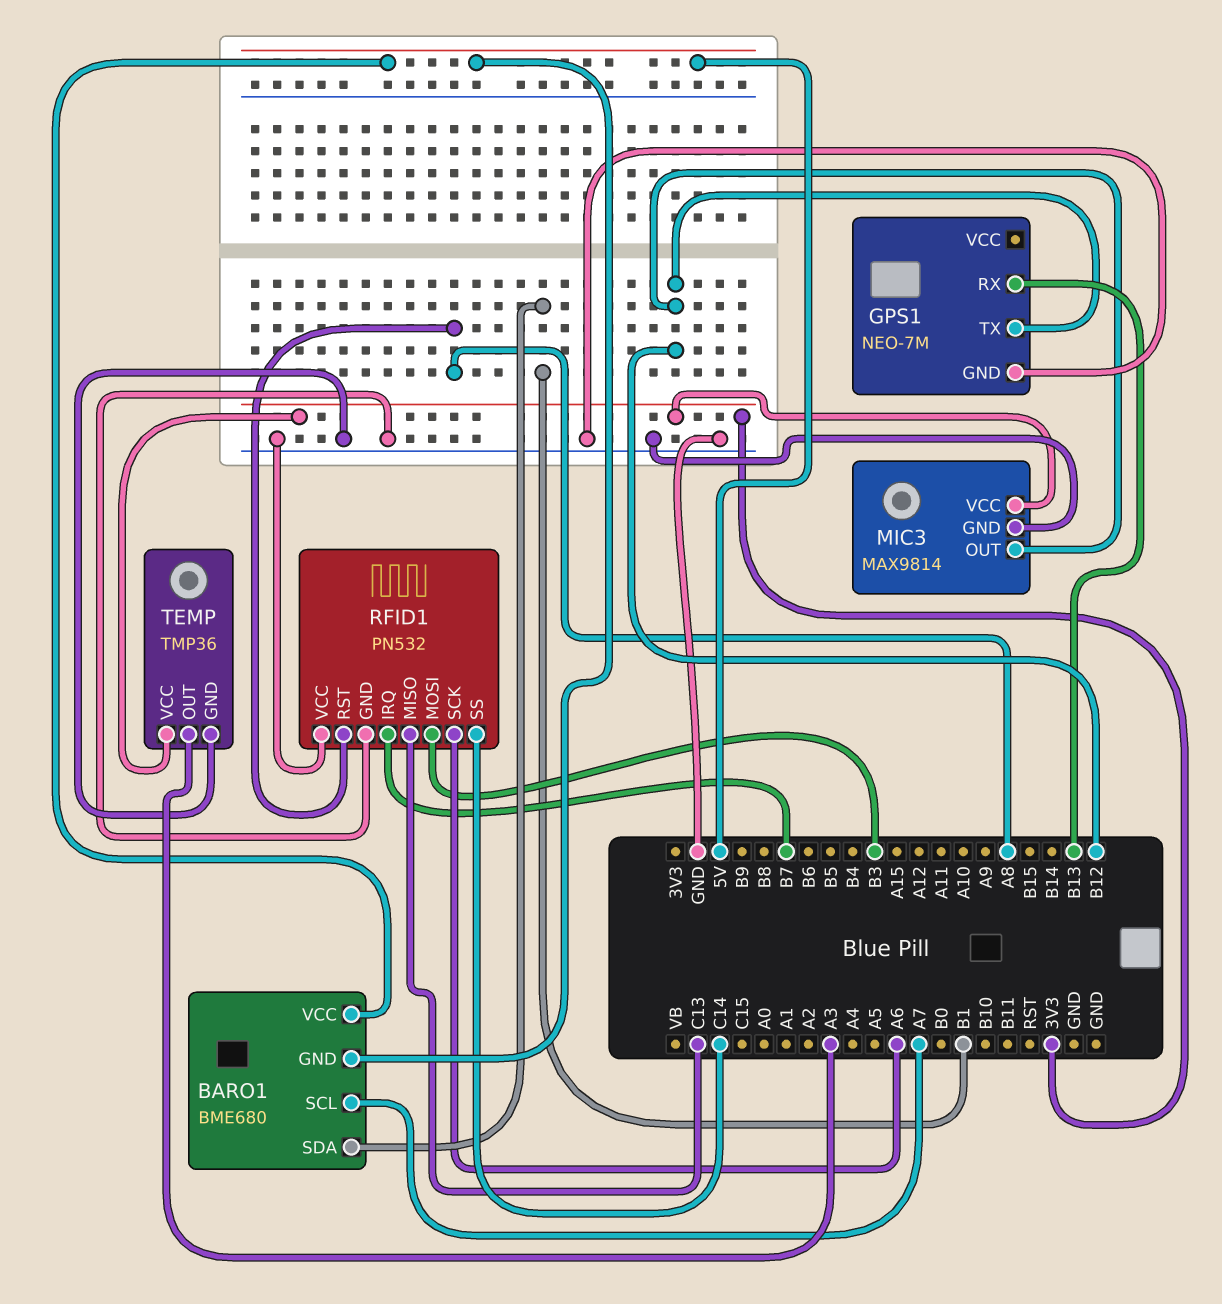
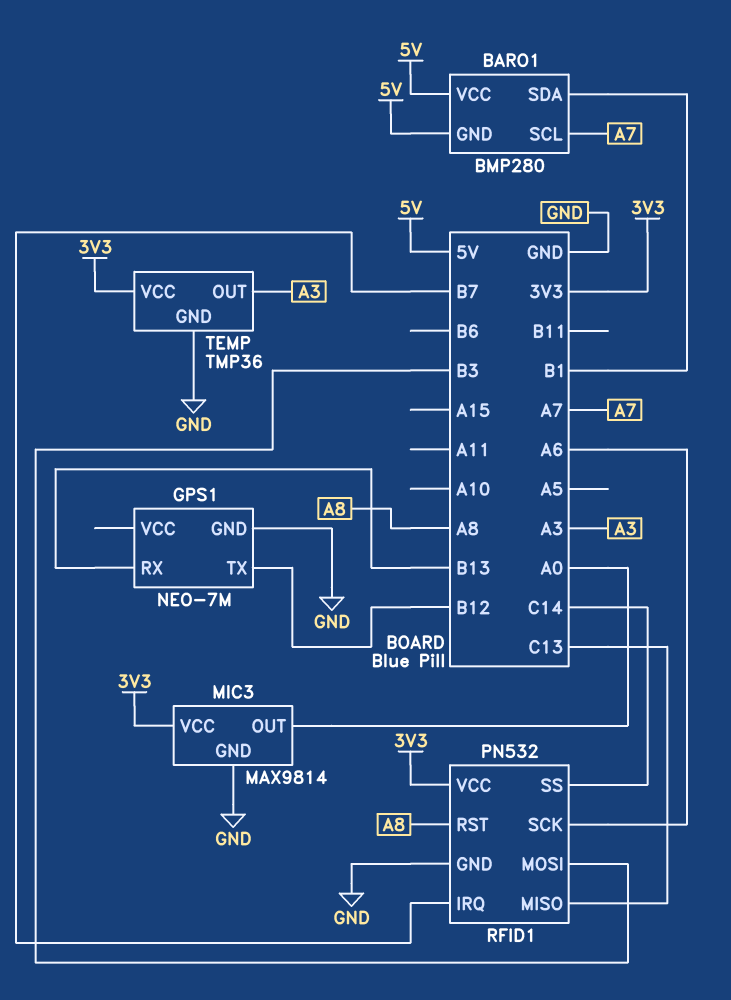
BARO1: BME680 -> BMP280
MIC3 pin OUT: B12 -> A0
RFID1 pin VCC: GND -> 3V3

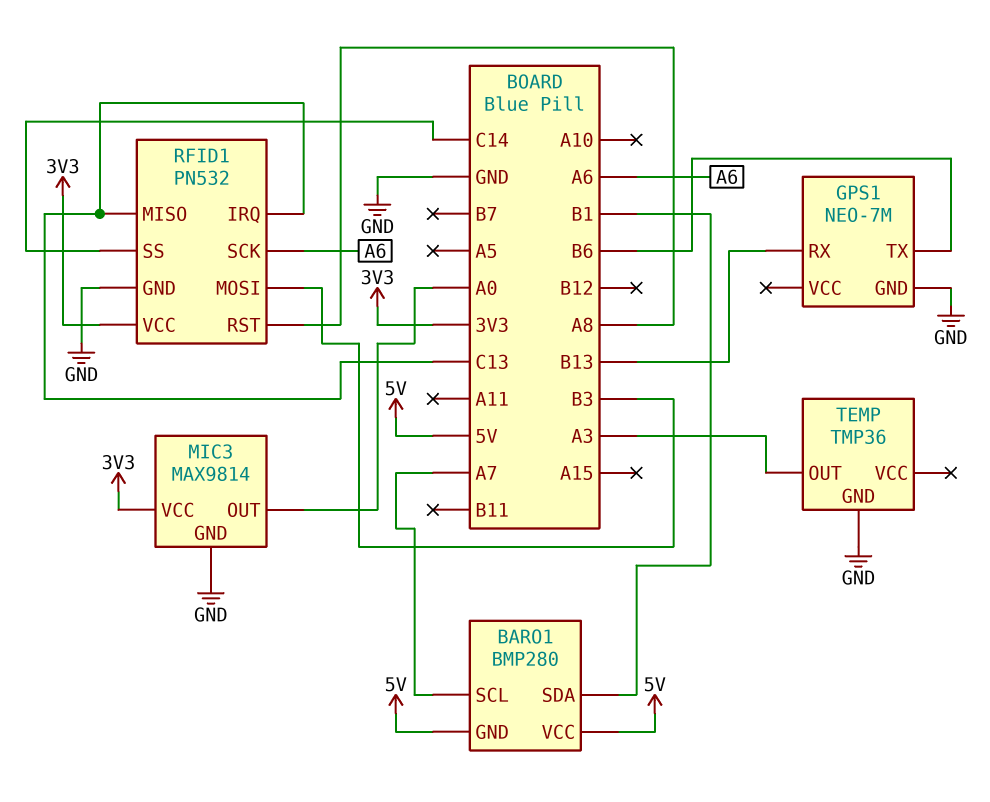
GPS1 pin TX: B12 -> B6
RFID1 pin IRQ: B7 -> C13
TEMP pin VCC: 3V3 -> none

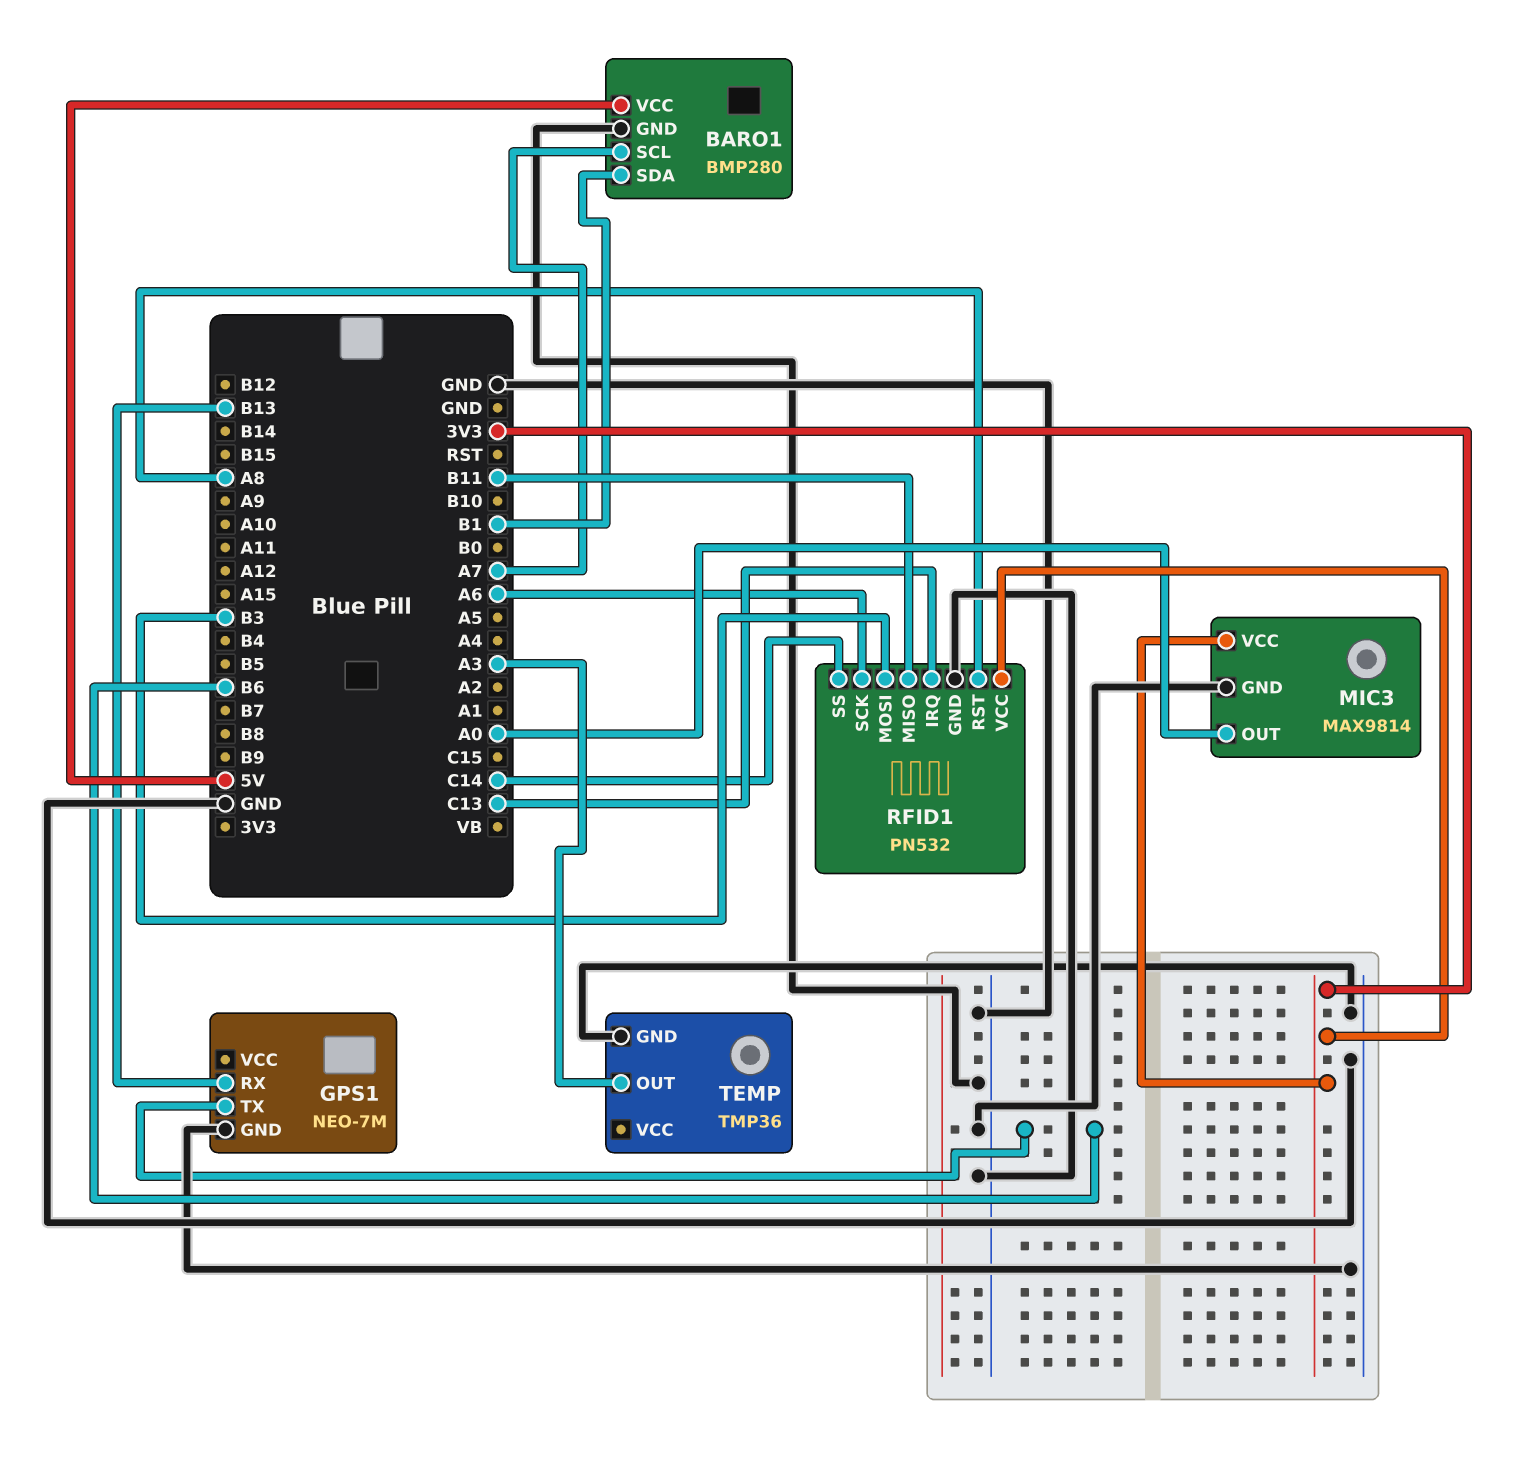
BARO1 pin GND: 5V -> GND
RFID1 pin MISO: C13 -> B11

